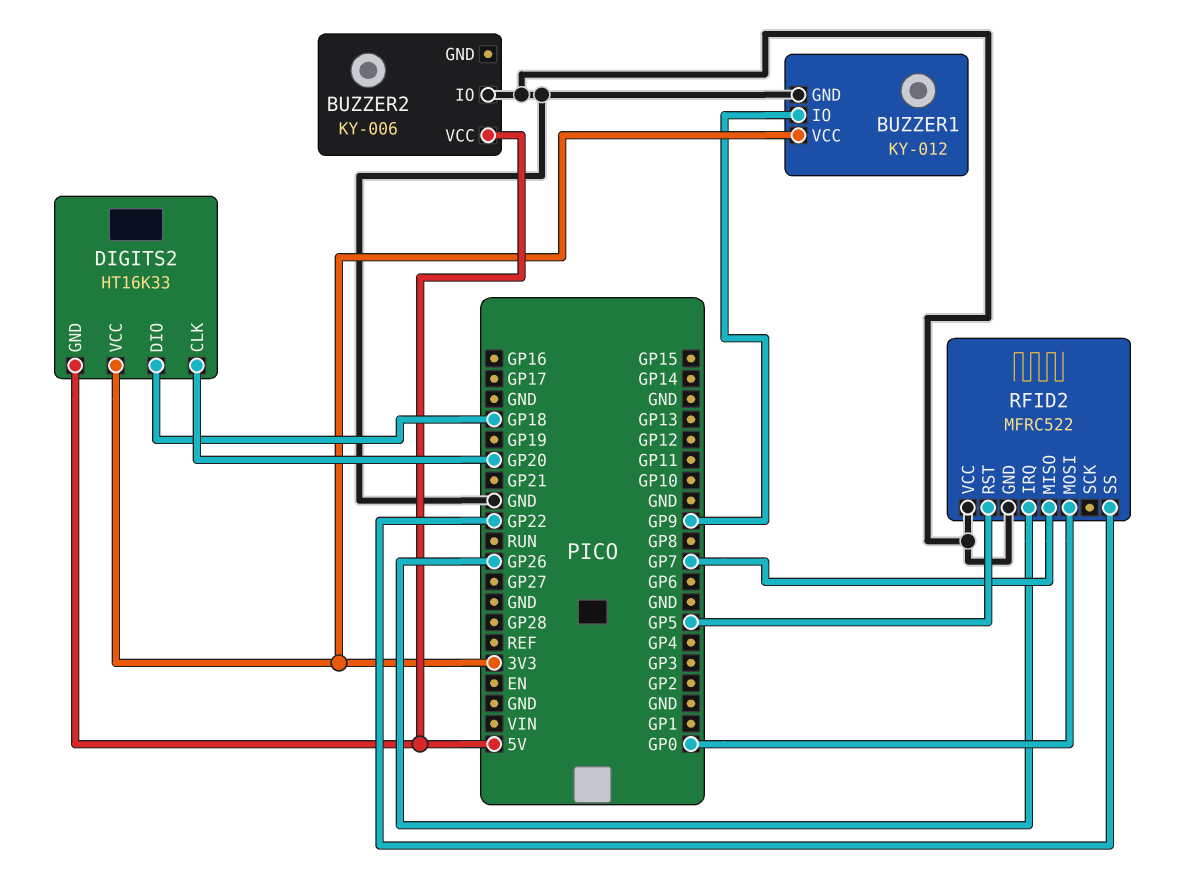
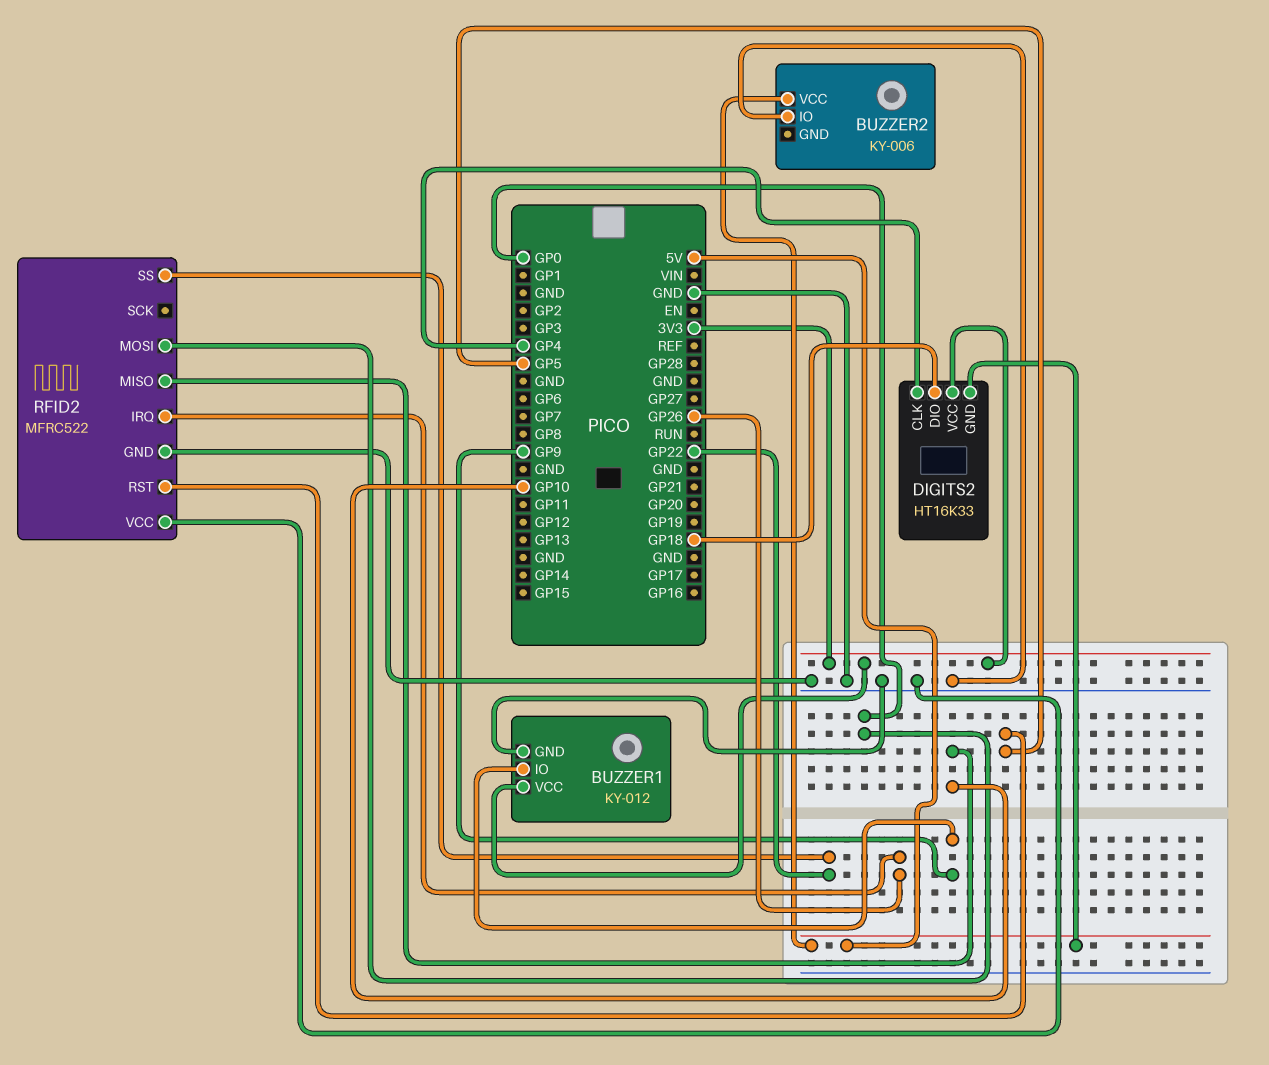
DIGITS2 pin CLK: GP20 -> GP4
RFID2 pin MISO: GP7 -> GP10

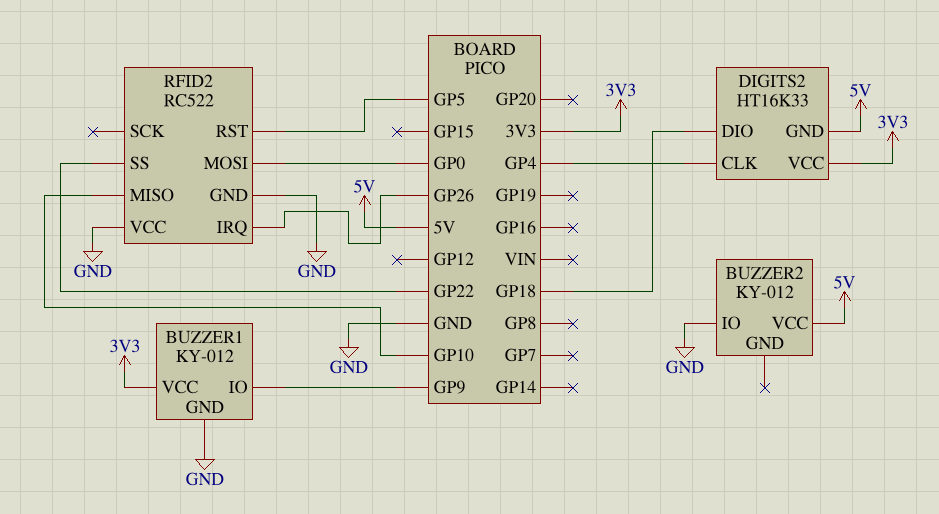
BUZZER2: KY-006 -> KY-012
RFID2: MFRC522 -> RC522

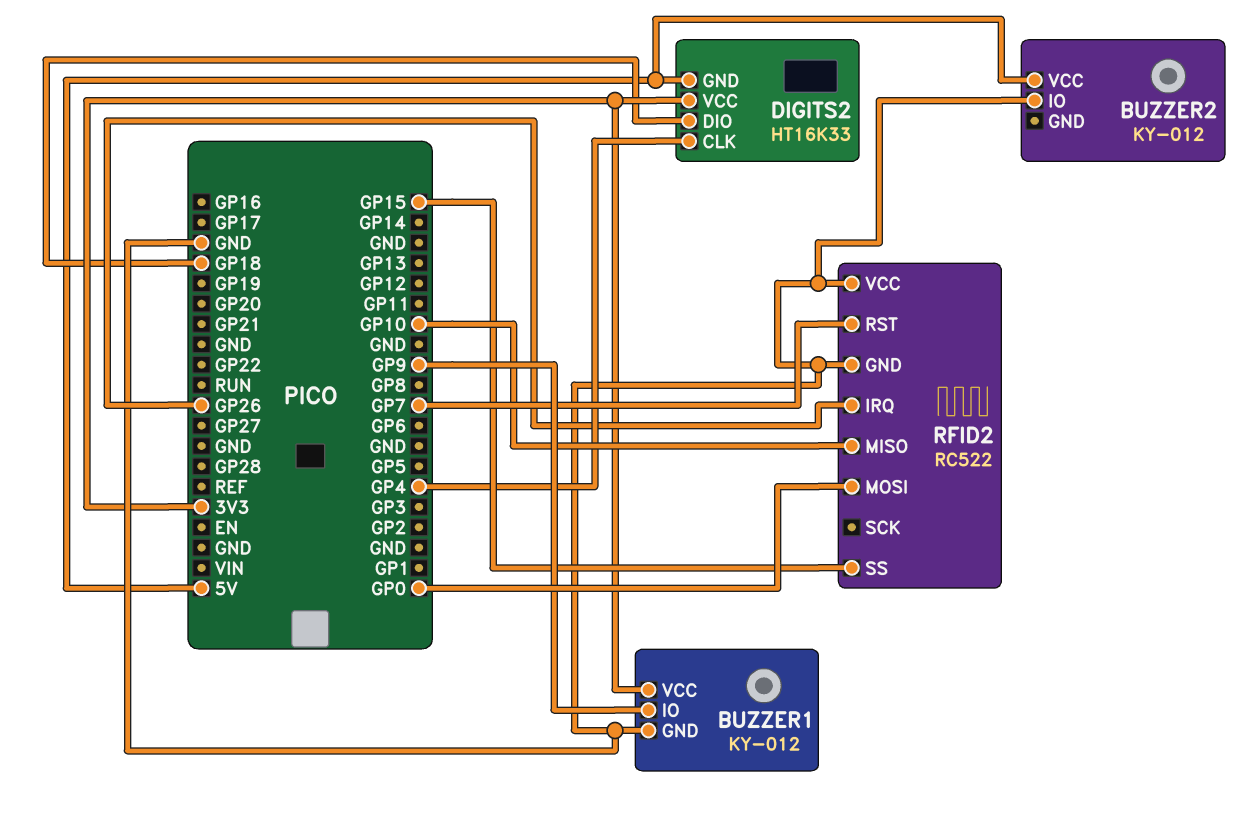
RFID2 pin RST: GP5 -> GP7
RFID2 pin SS: GP22 -> GP15

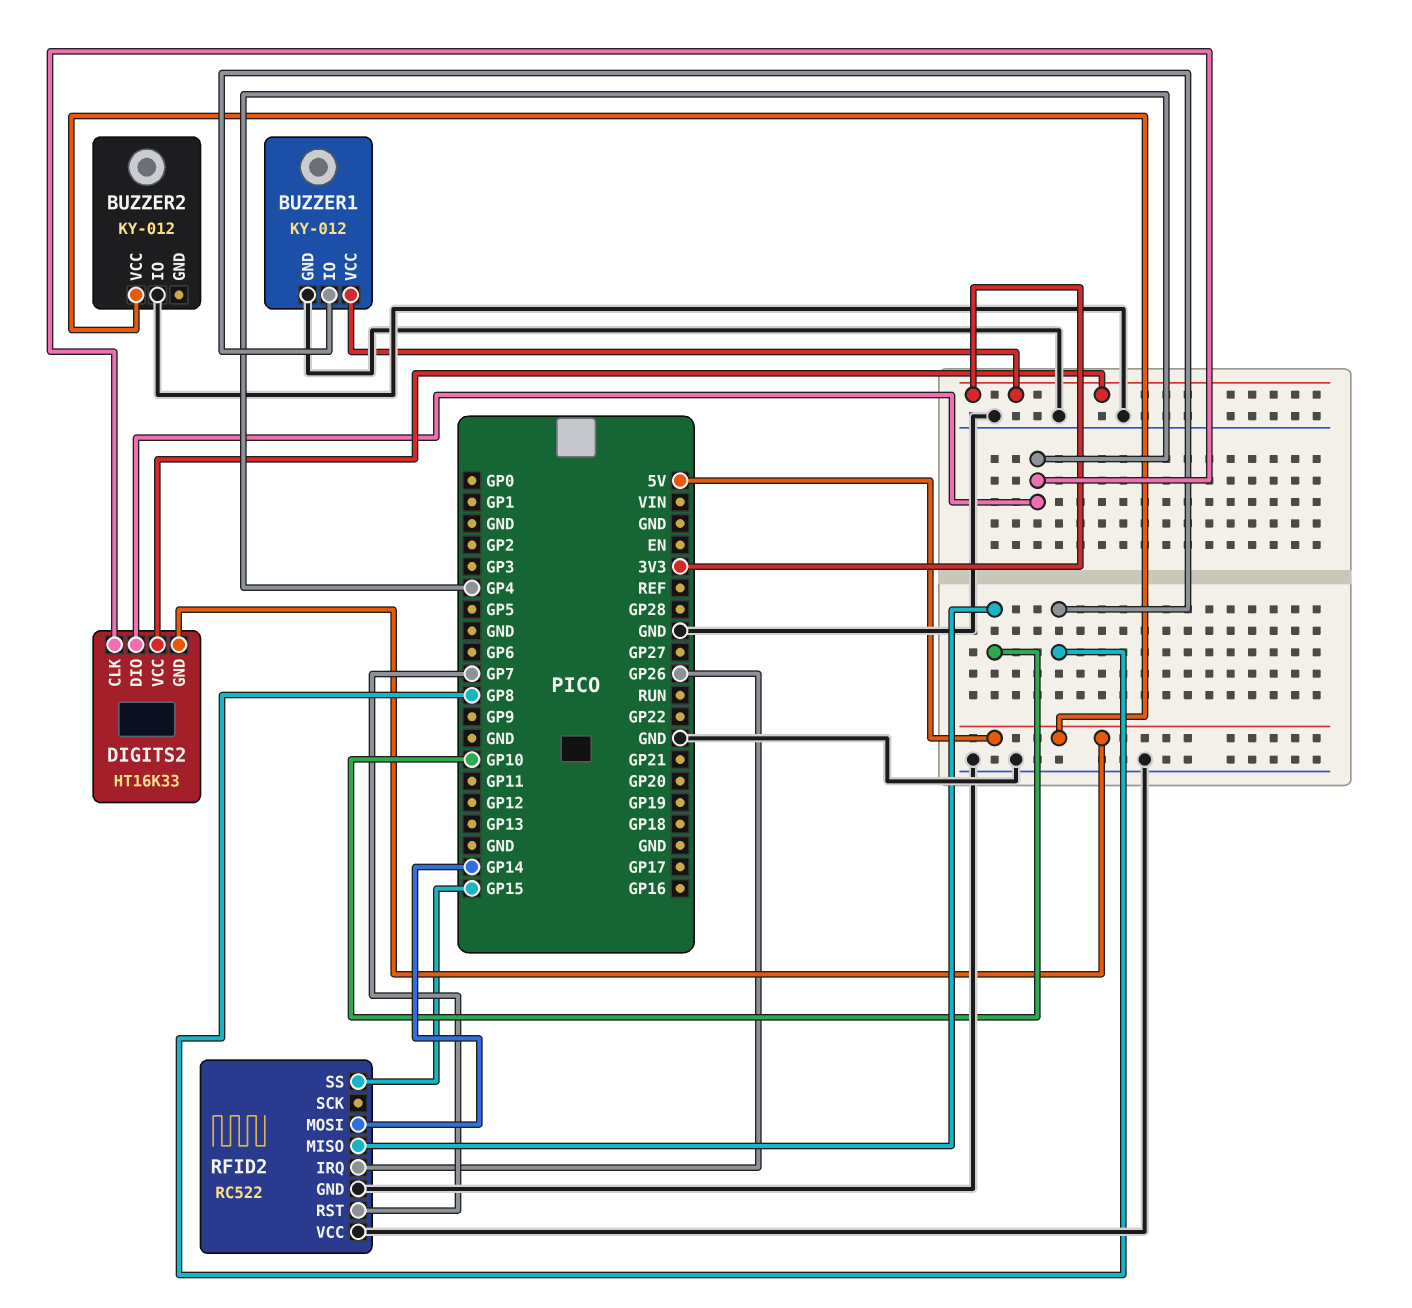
BUZZER1 pin IO: GP9 -> GP8
DIGITS2 pin DIO: GP18 -> GP4
RFID2 pin MOSI: GP0 -> GP14

